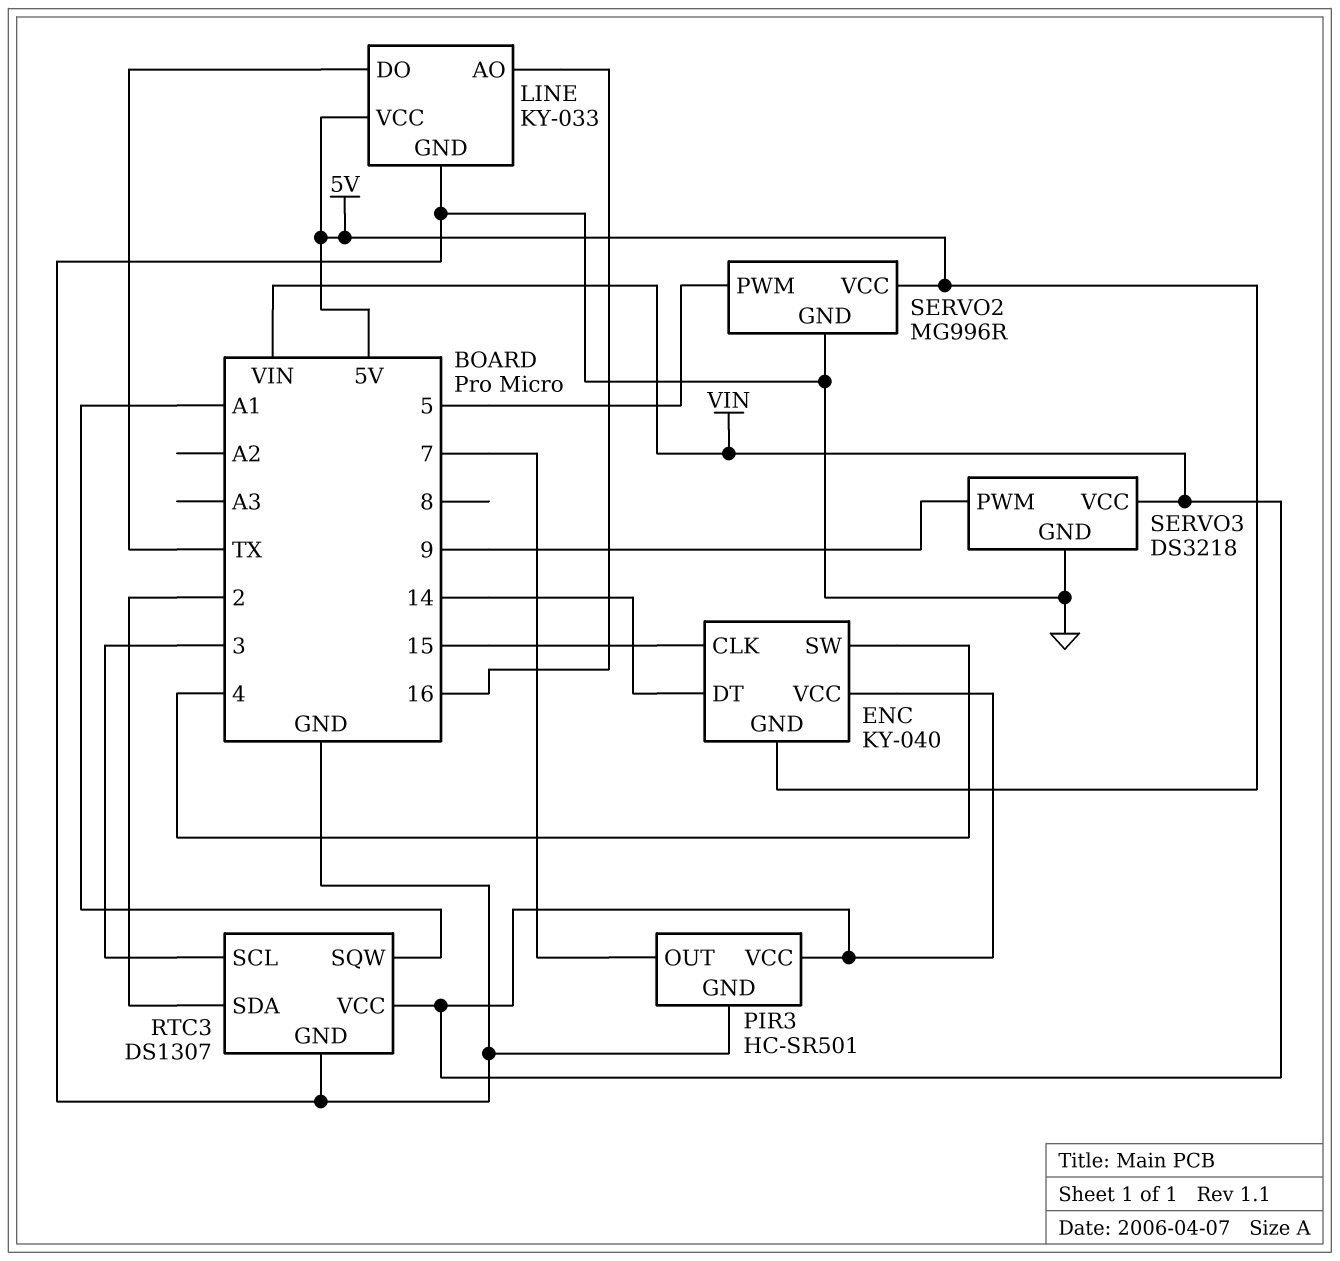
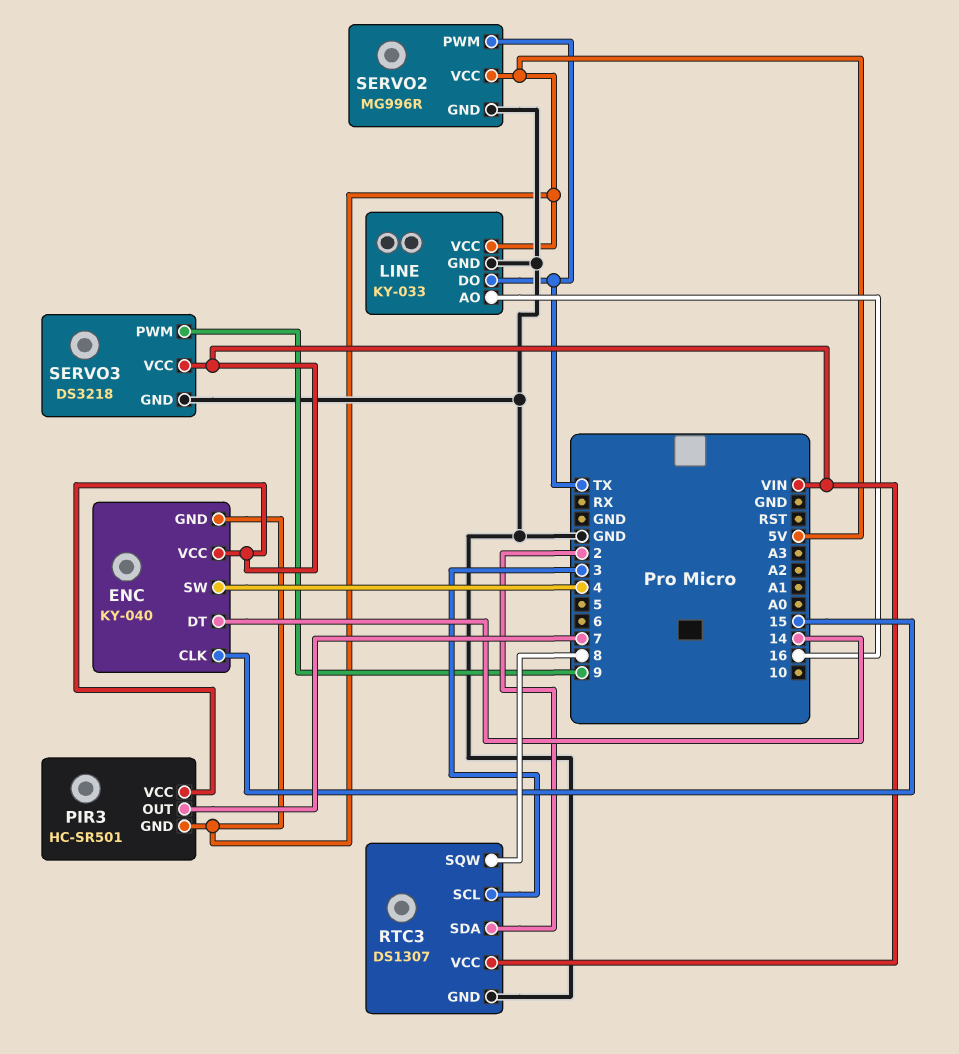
PIR3 pin GND: GND -> 5V
RTC3 pin SQW: A1 -> 8
SERVO2 pin PWM: 5 -> TX

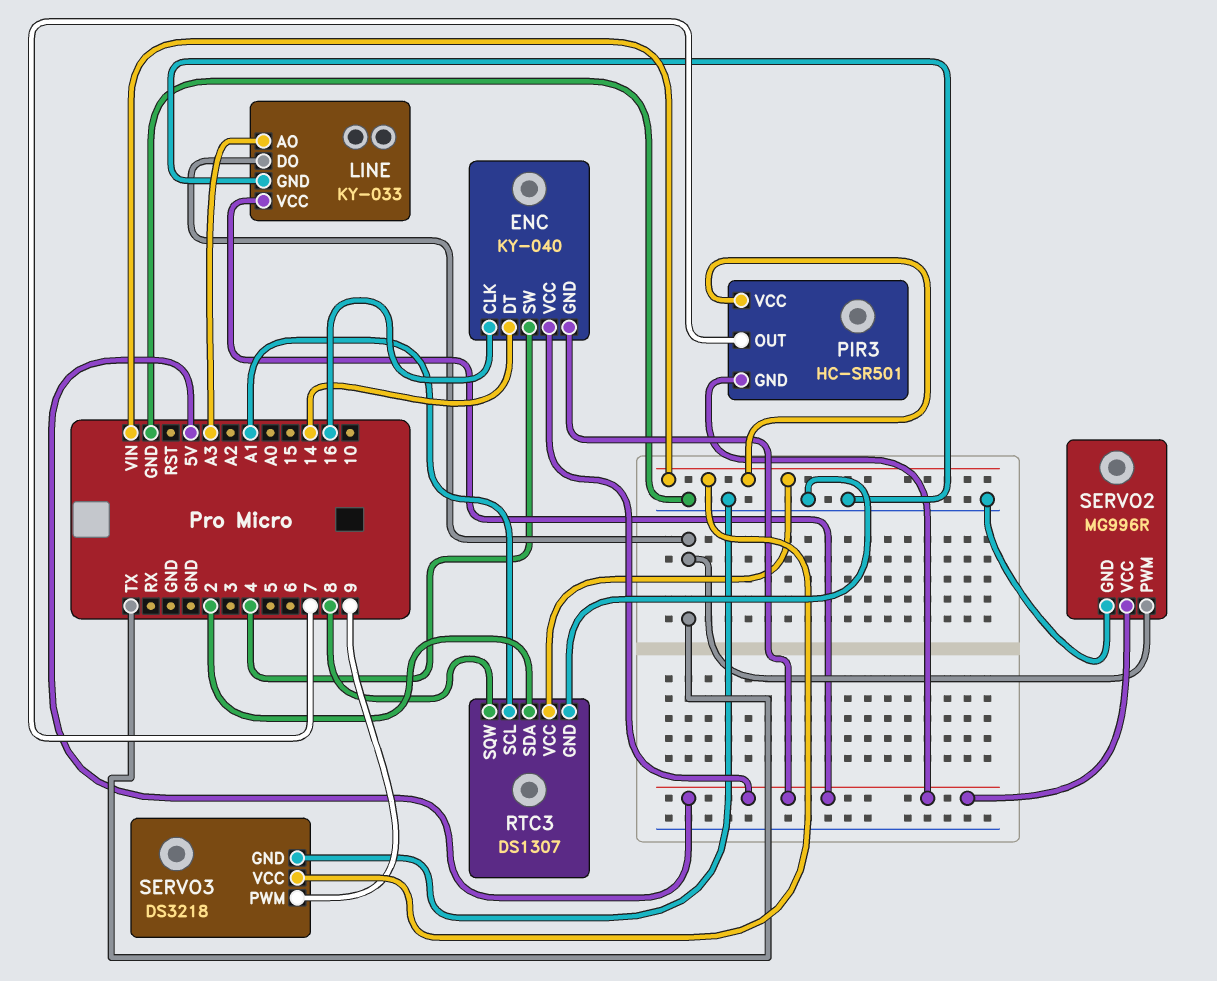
ENC pin CLK: 15 -> 16
ENC pin VCC: VIN -> 5V
LINE pin AO: 16 -> A3
RTC3 pin SCL: 3 -> A1

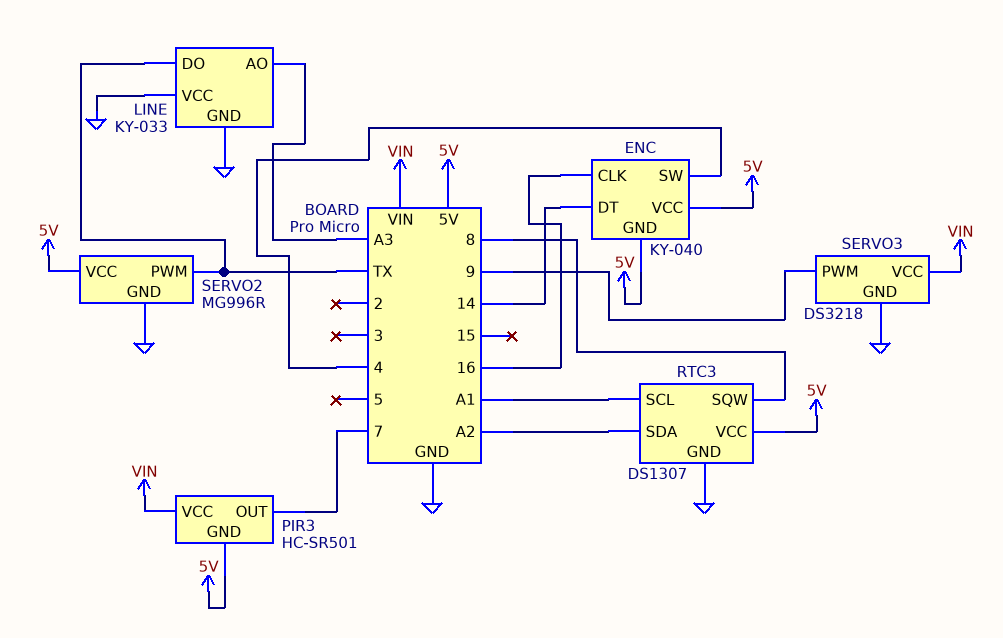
LINE pin VCC: 5V -> GND
RTC3 pin SDA: 2 -> A2
RTC3 pin VCC: VIN -> 5V

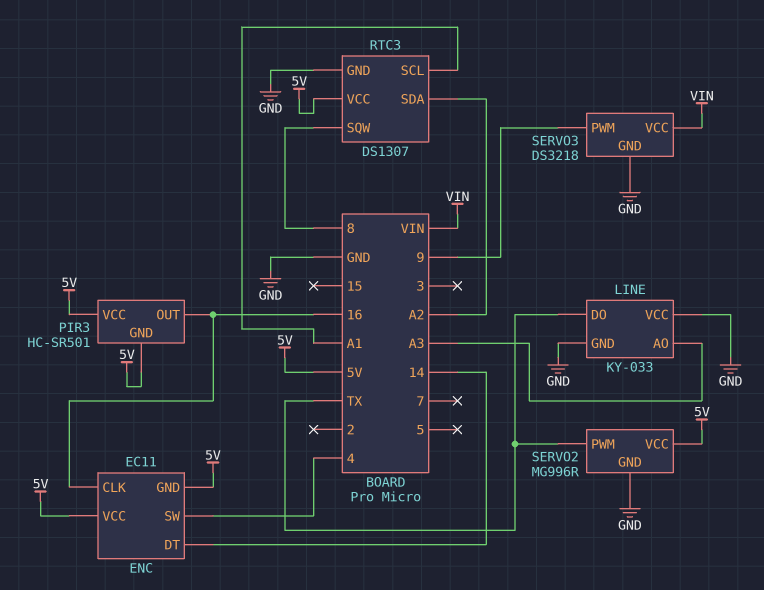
ENC: KY-040 -> EC11
PIR3 pin OUT: 7 -> 16
PIR3 pin VCC: VIN -> 5V

